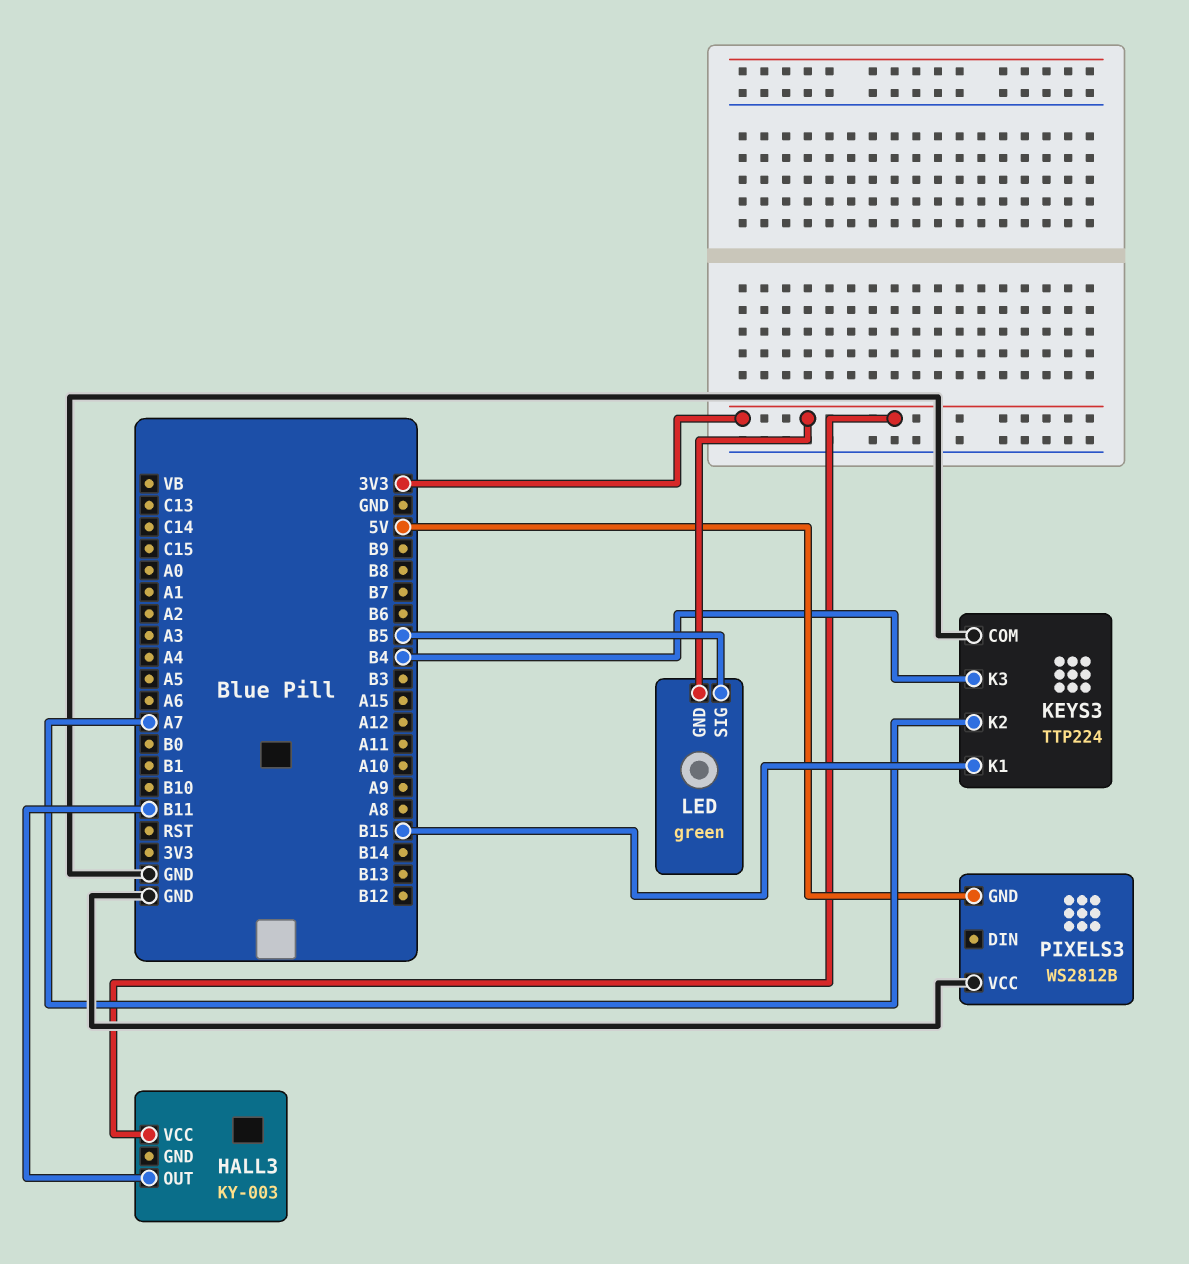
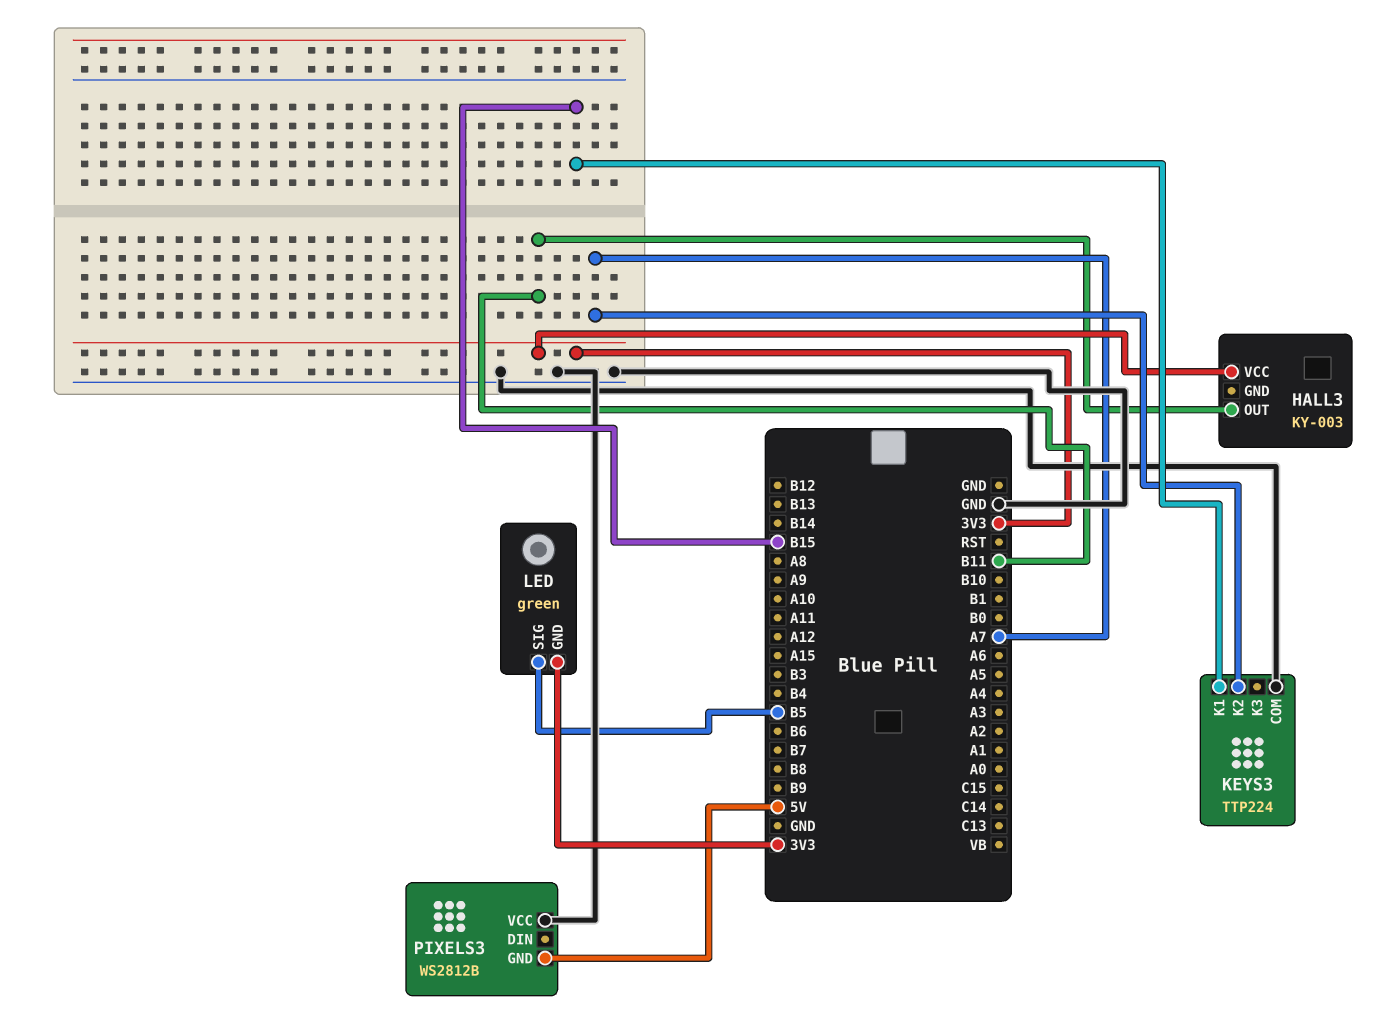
KEYS3 pin K3: B4 -> none

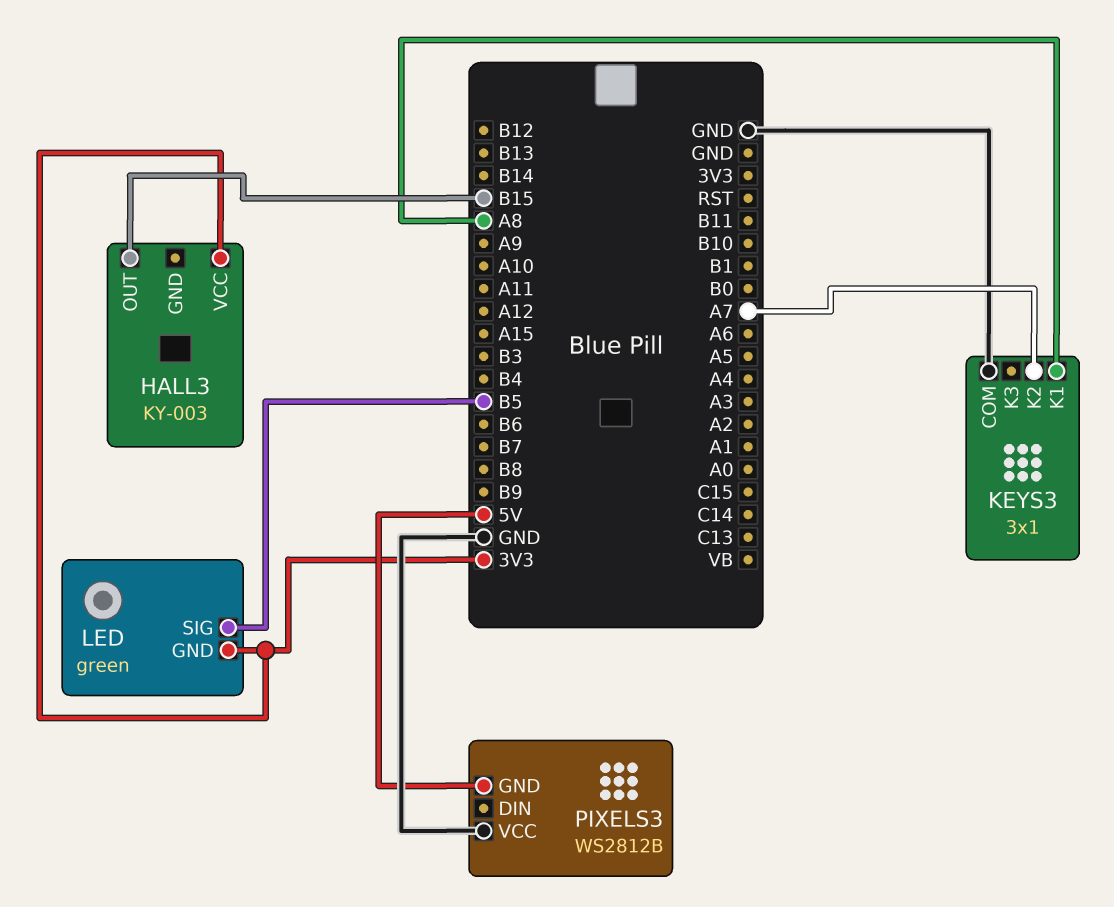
HALL3 pin OUT: B11 -> B15
KEYS3: TTP224 -> 3x1
KEYS3 pin K1: B15 -> A8

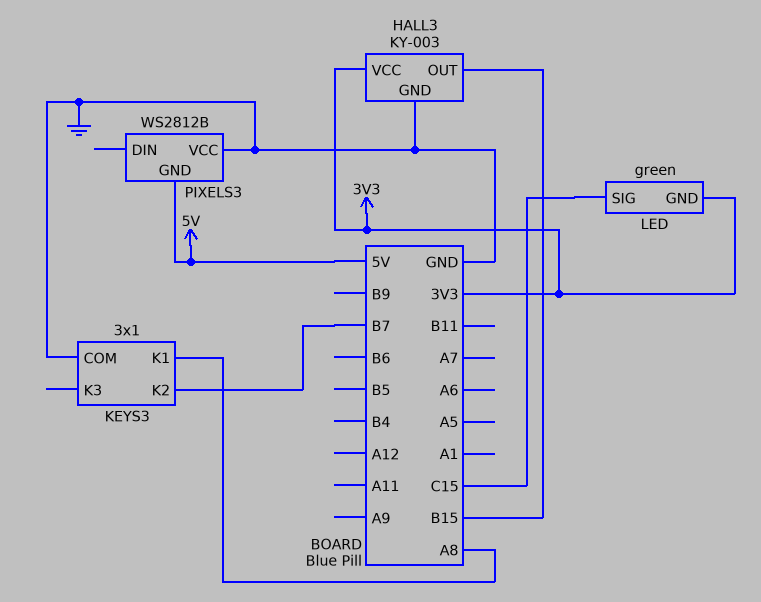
HALL3 pin GND: none -> GND
KEYS3 pin K2: A7 -> B7
LED pin SIG: B5 -> C15

